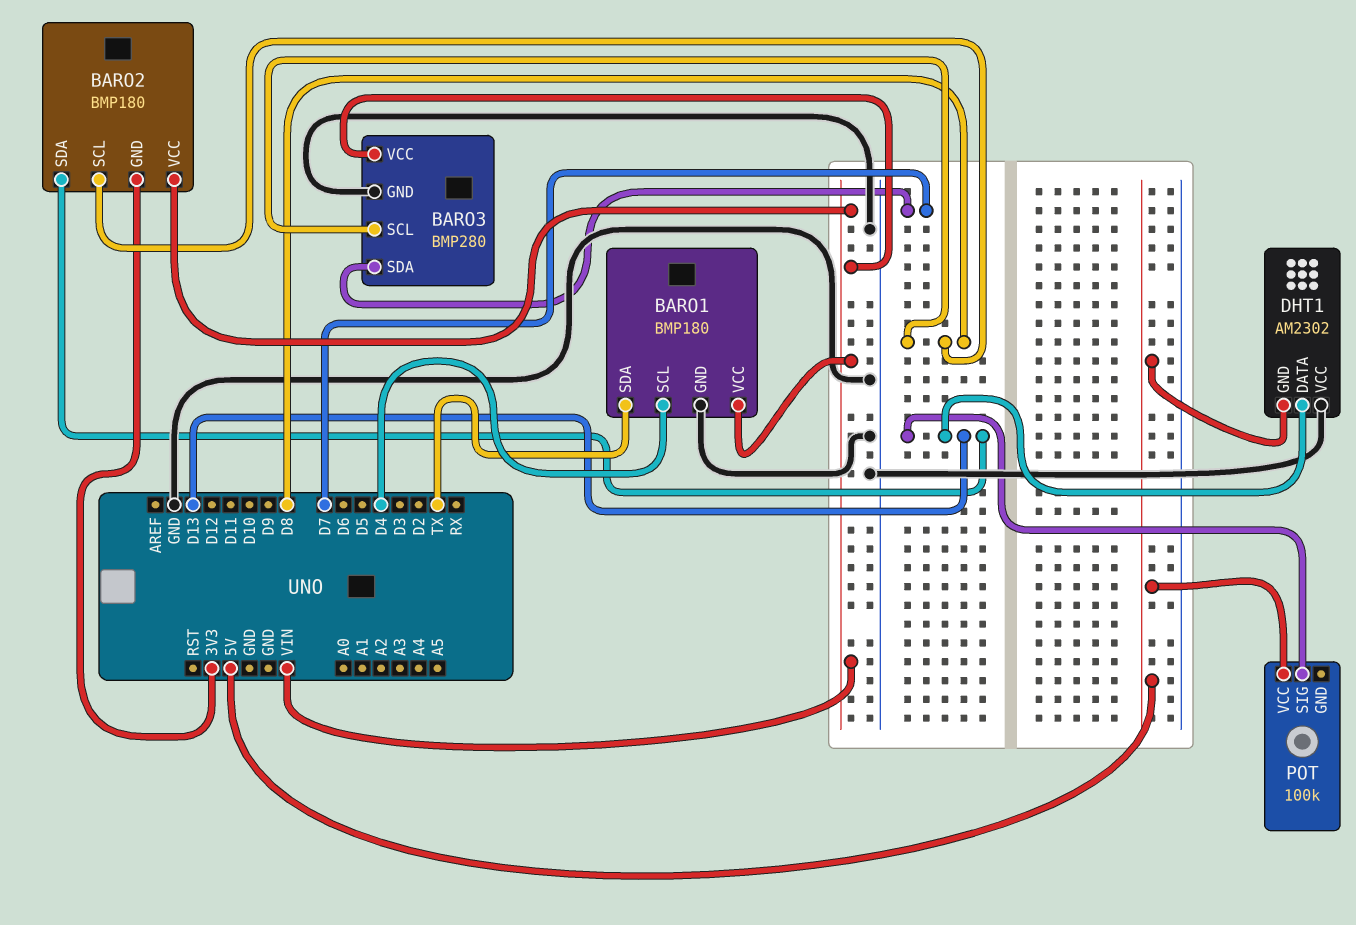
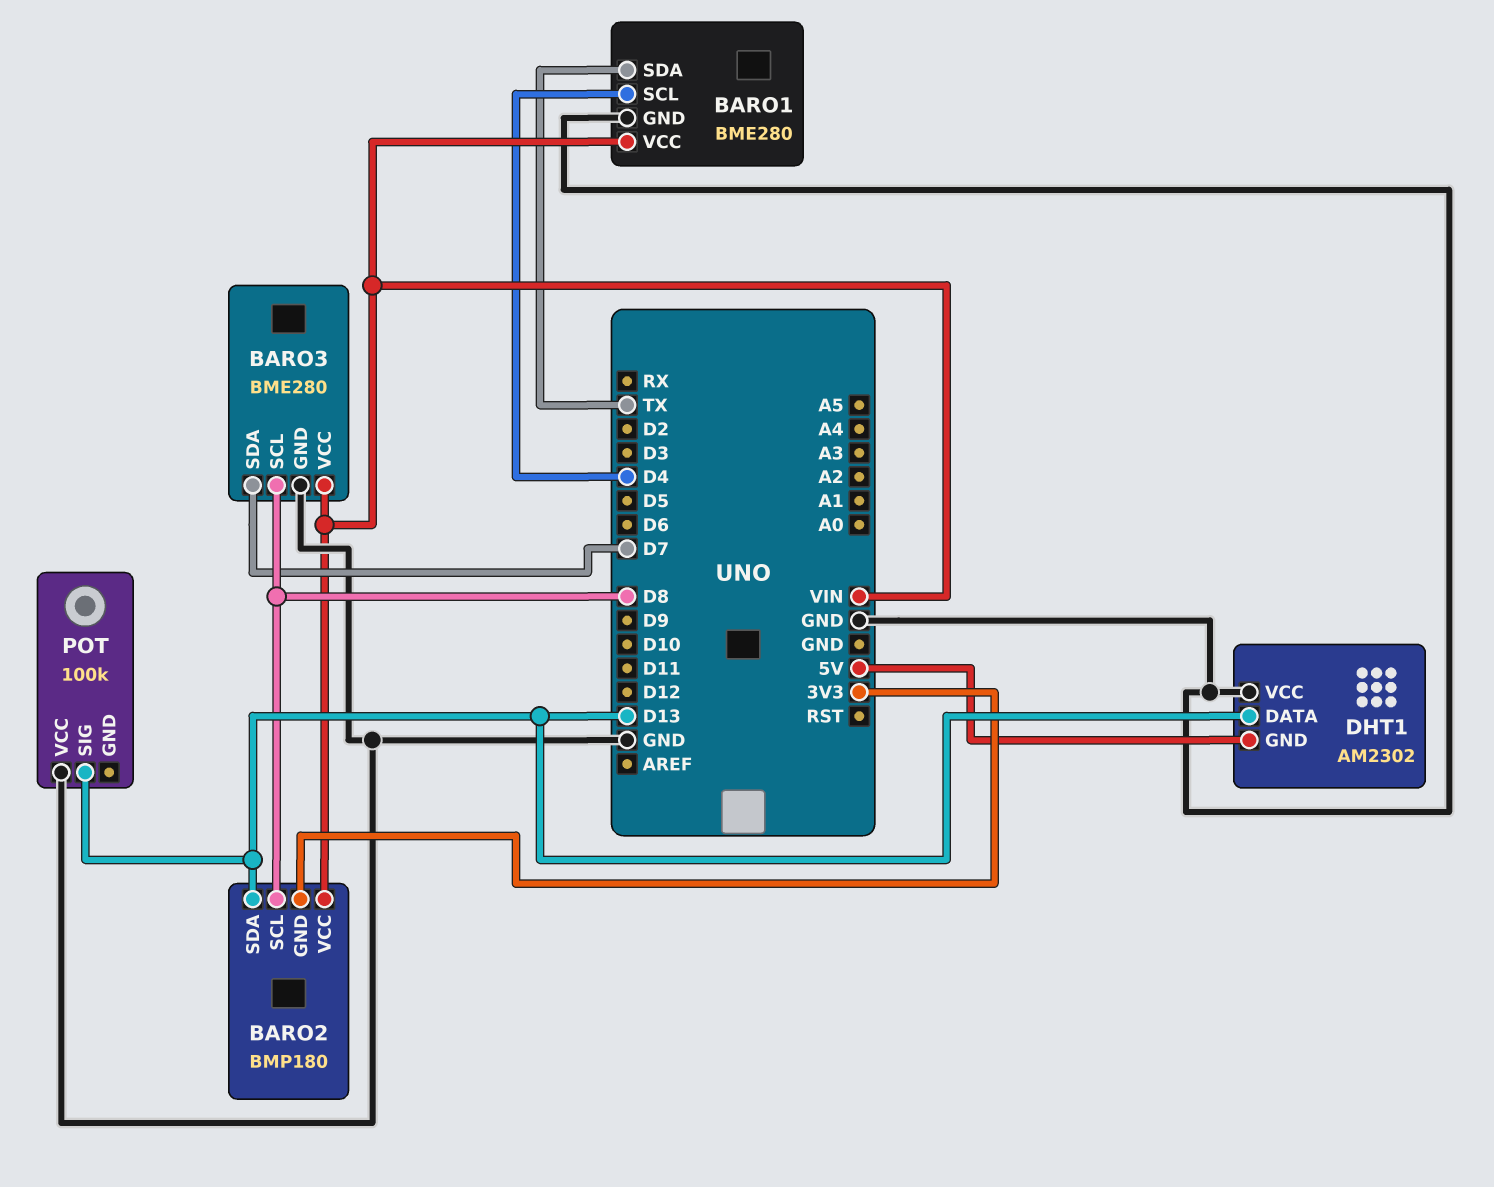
BARO1: BMP180 -> BME280
BARO3: BMP280 -> BME280
POT pin VCC: 5V -> GND

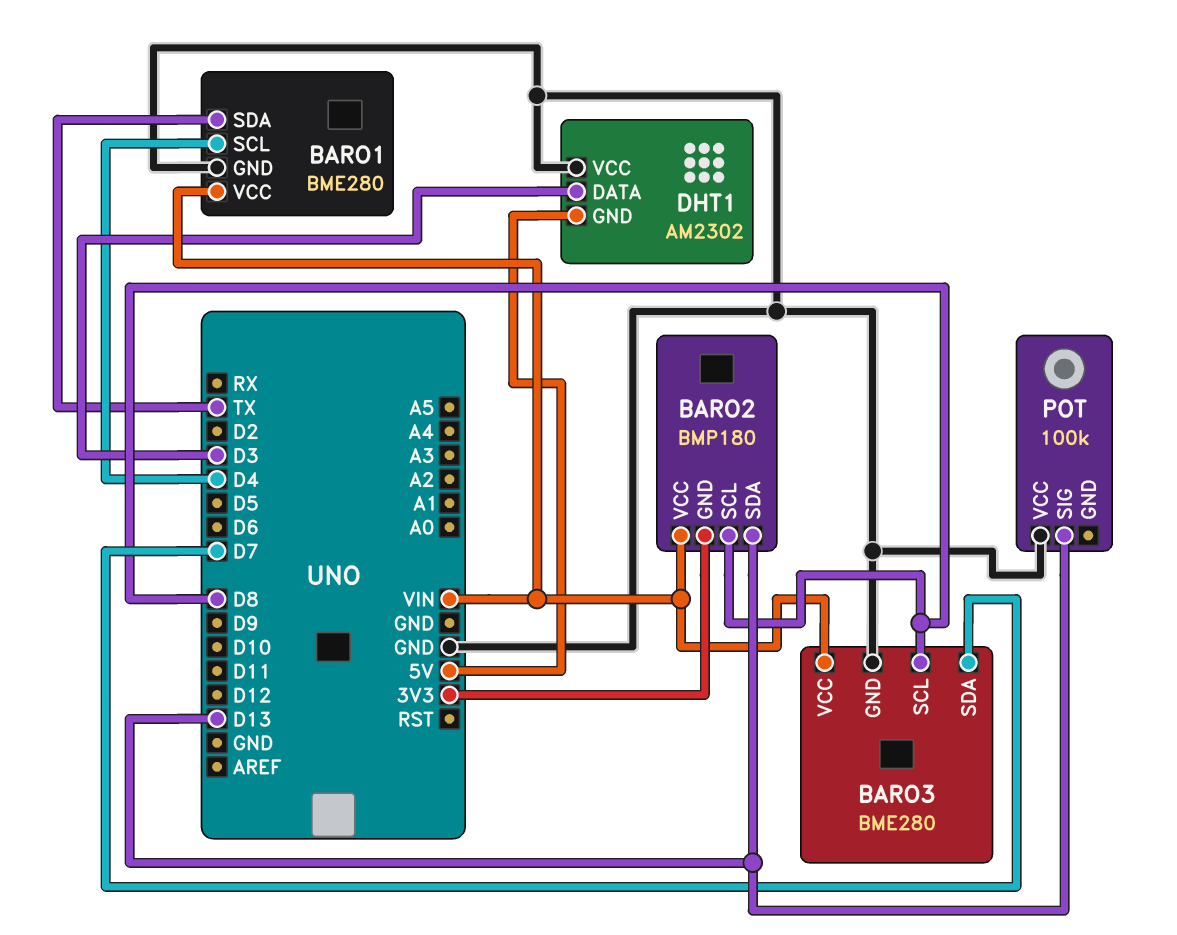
DHT1 pin DATA: D13 -> D3

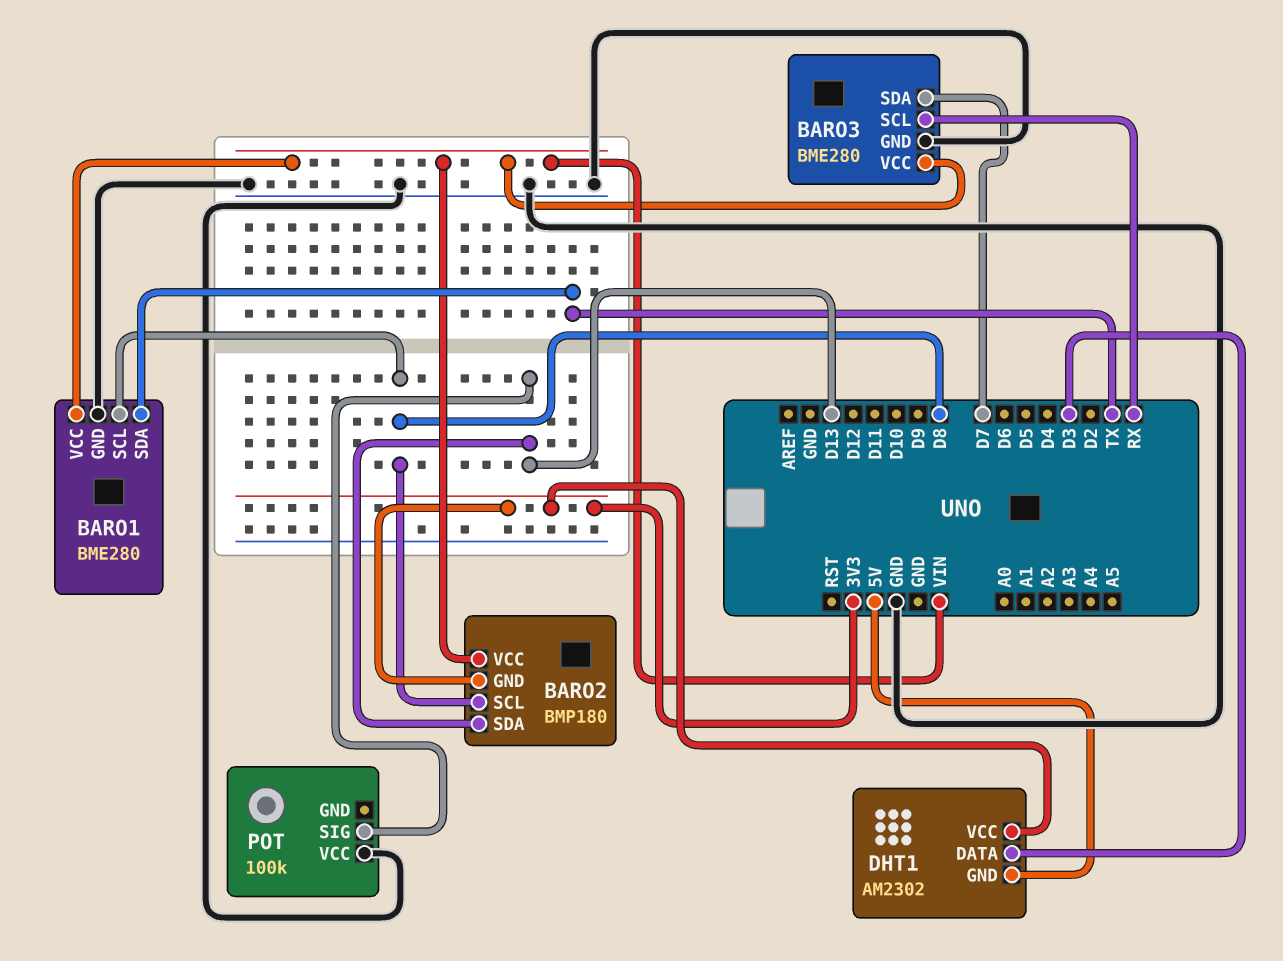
BARO1 pin SCL: D4 -> D8
BARO3 pin SCL: D8 -> RX
DHT1 pin VCC: GND -> 3V3

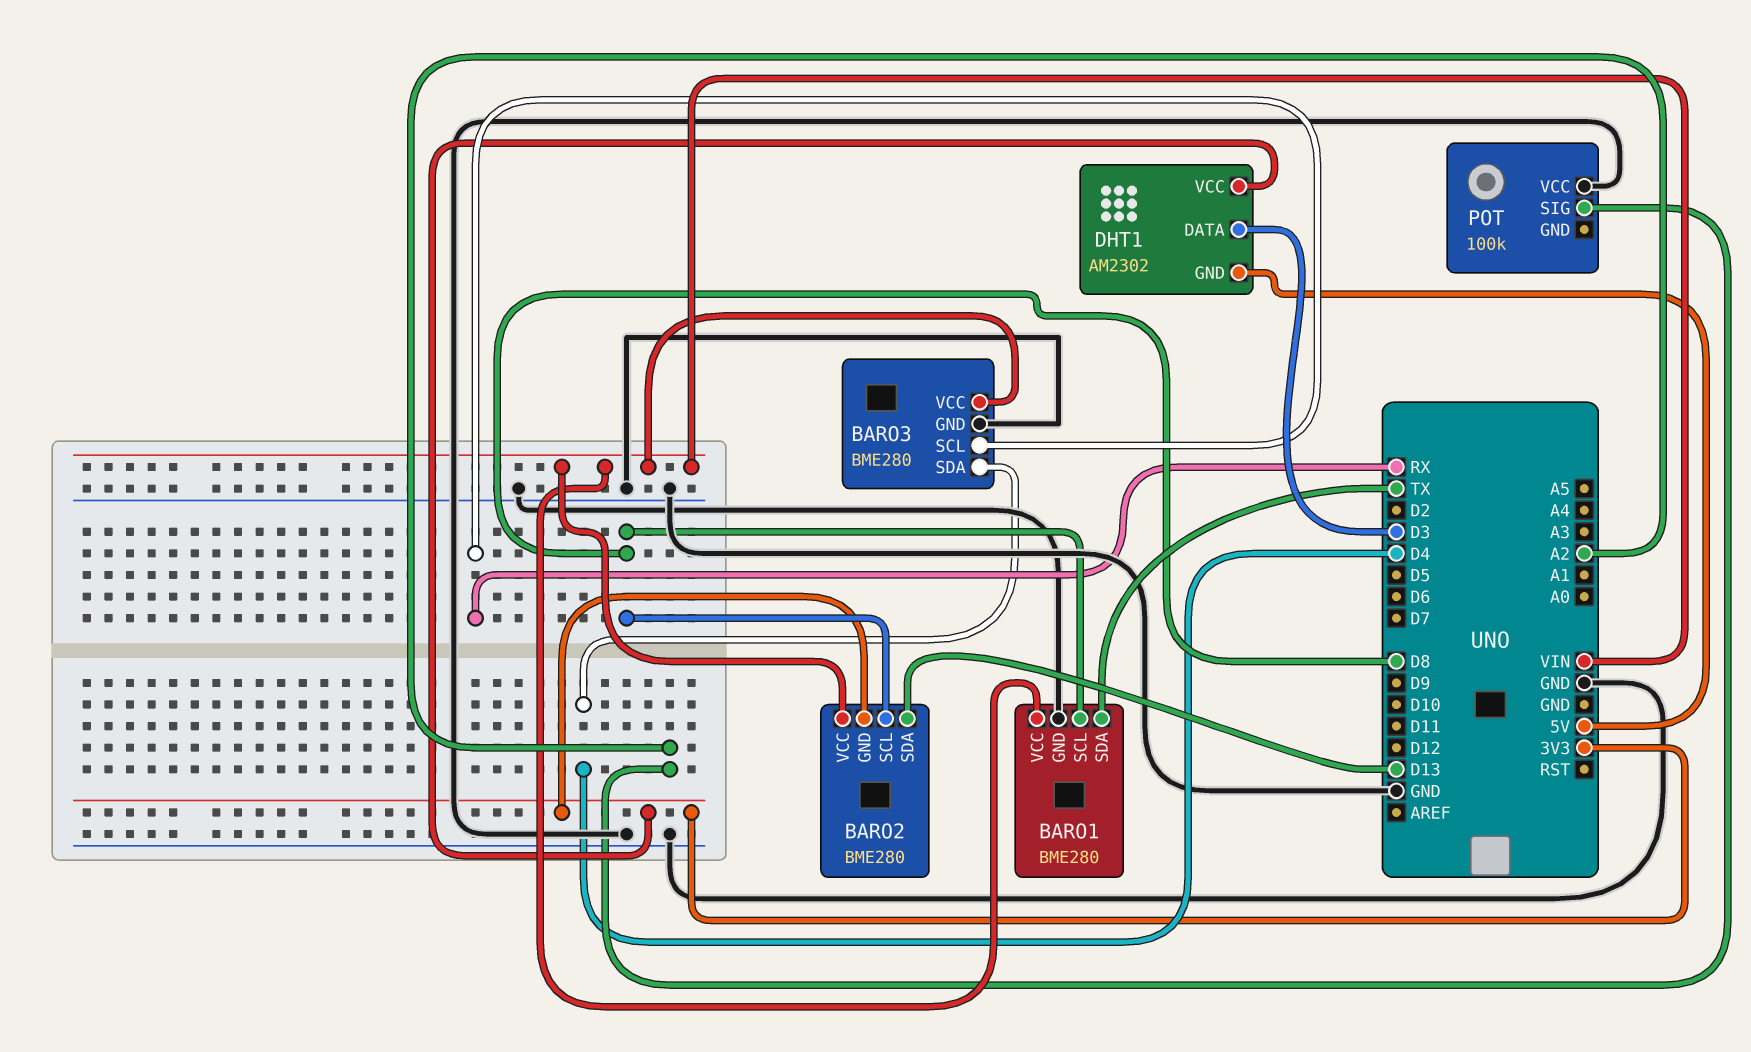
BARO2: BMP180 -> BME280
BARO3 pin SDA: D7 -> D4
POT pin SIG: D13 -> A2

